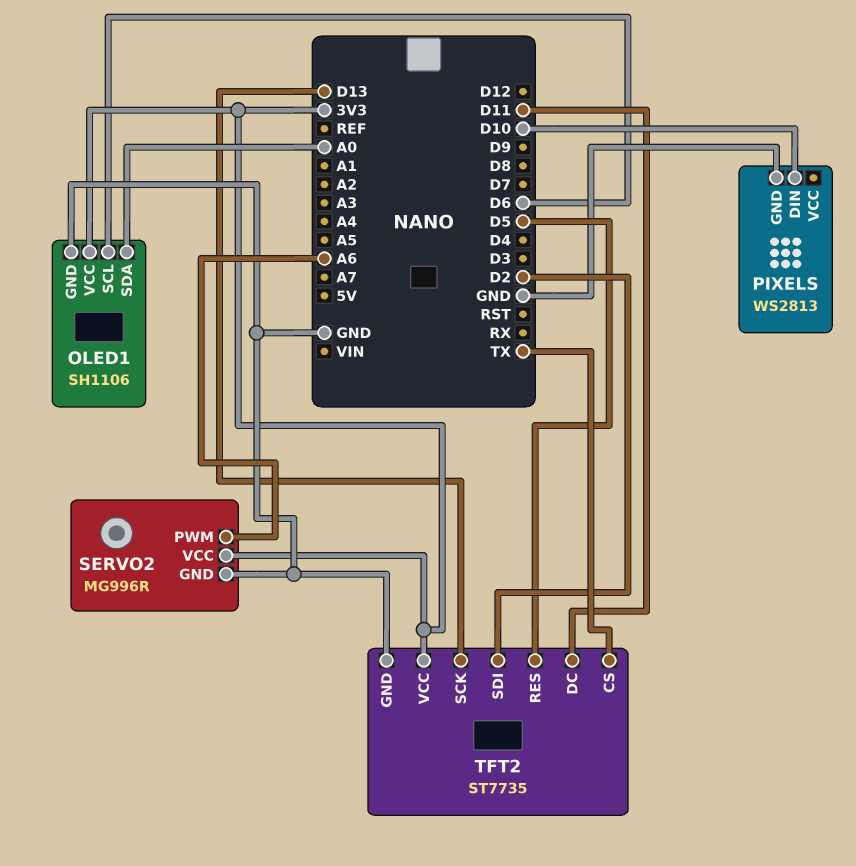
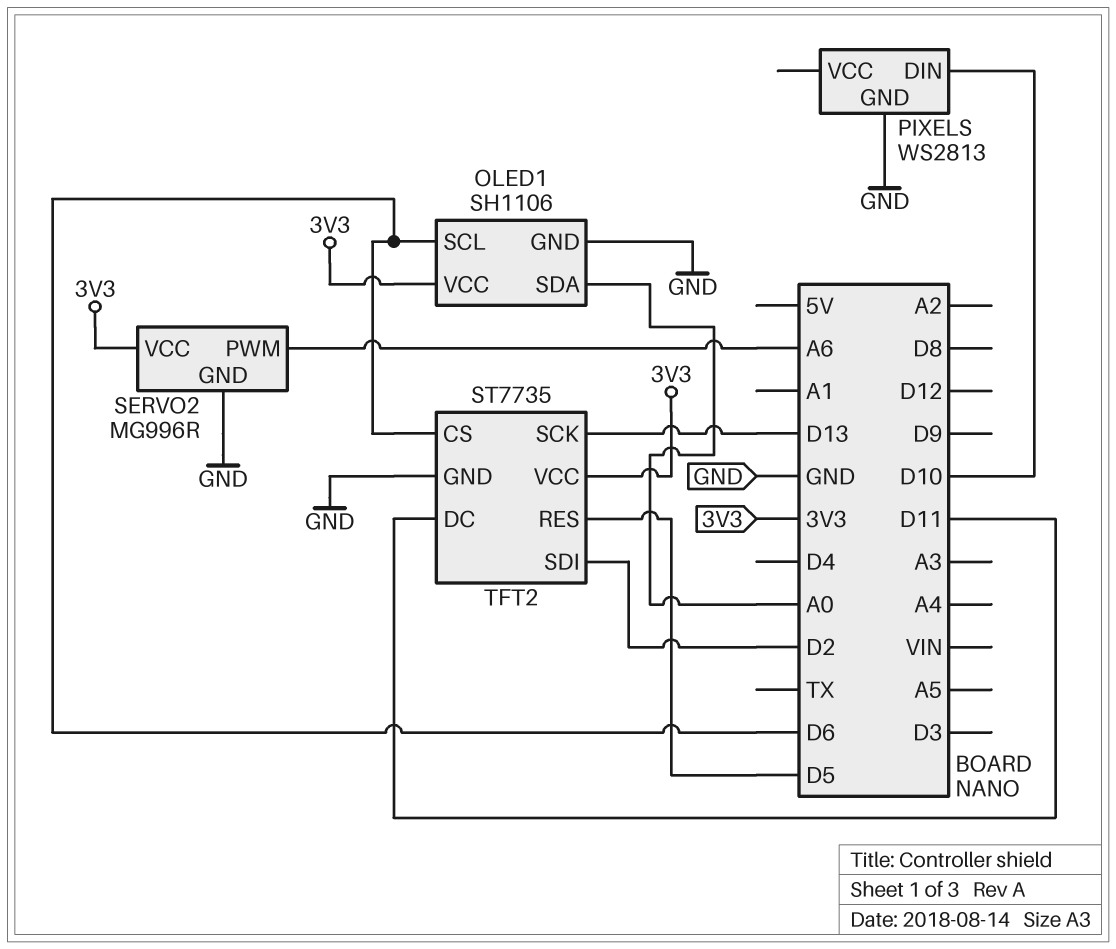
TFT2 pin CS: TX -> D6

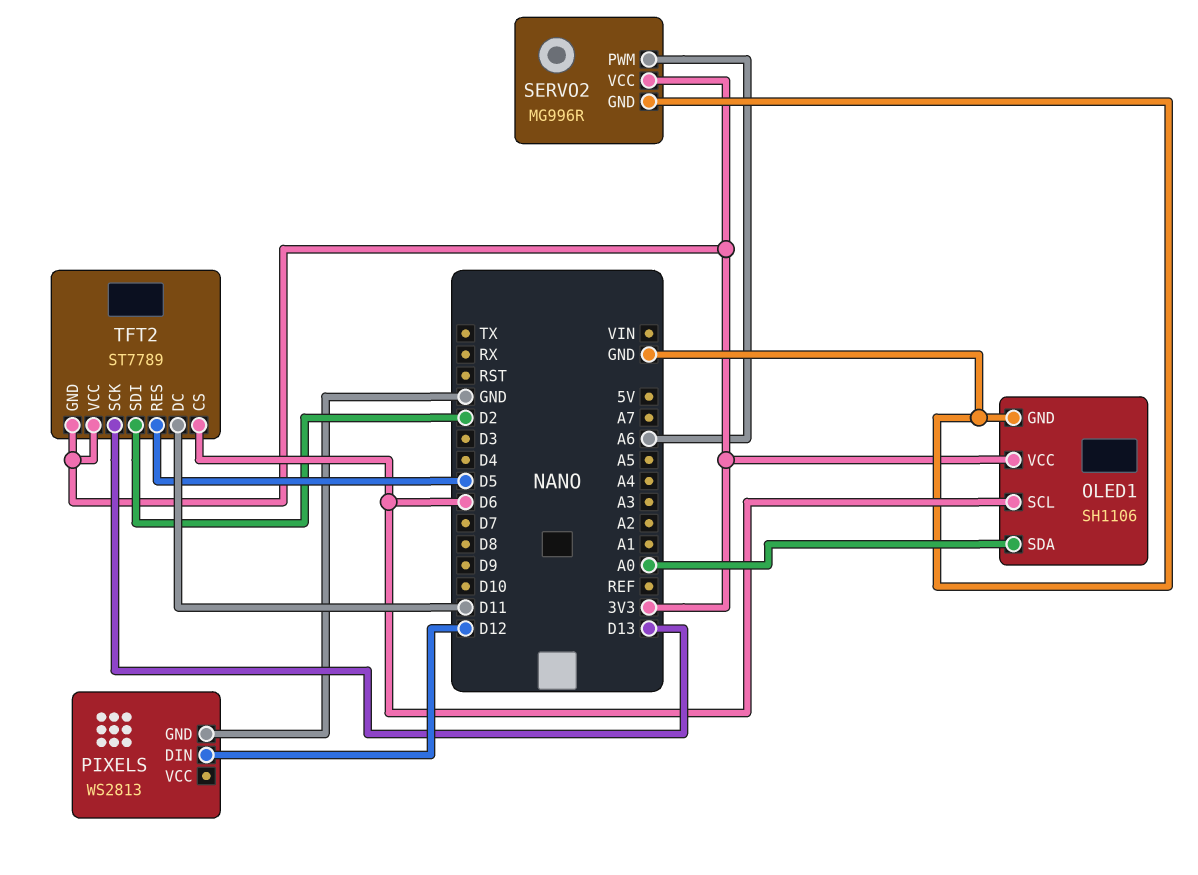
PIXELS pin DIN: D10 -> D12
TFT2: ST7735 -> ST7789
TFT2 pin GND: GND -> 3V3

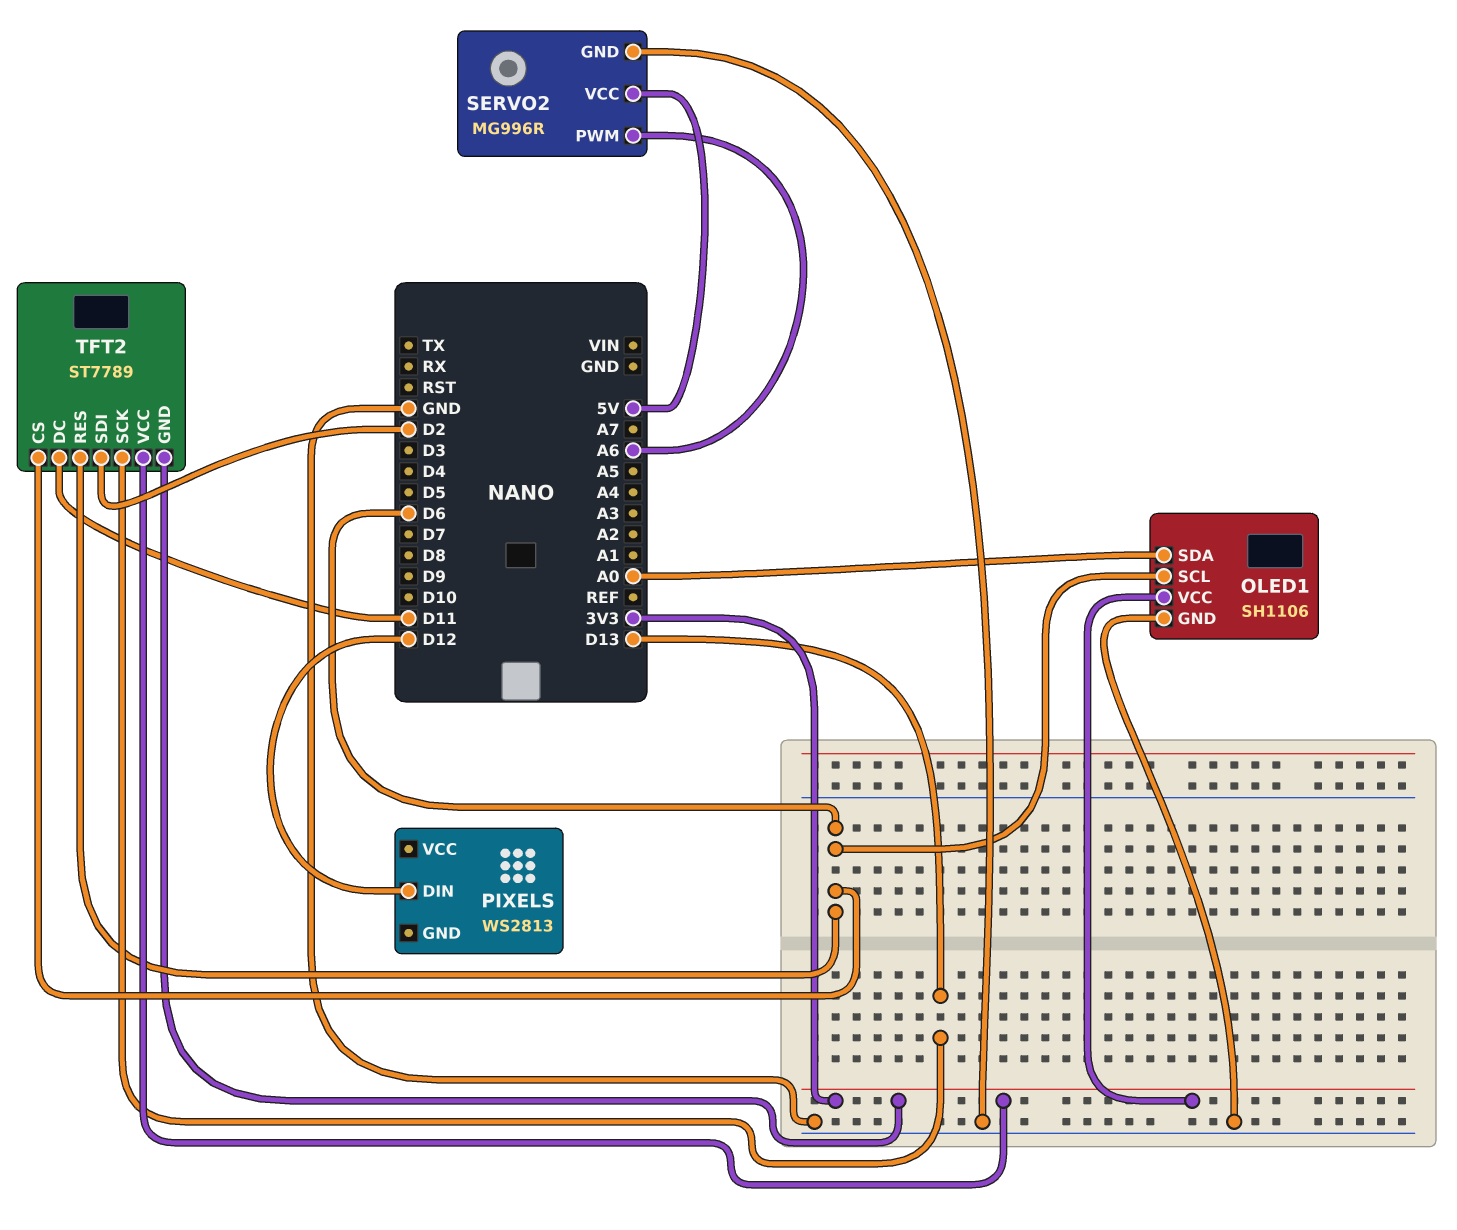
PIXELS pin GND: GND -> none
SERVO2 pin VCC: 3V3 -> 5V
TFT2 pin RES: D5 -> D6

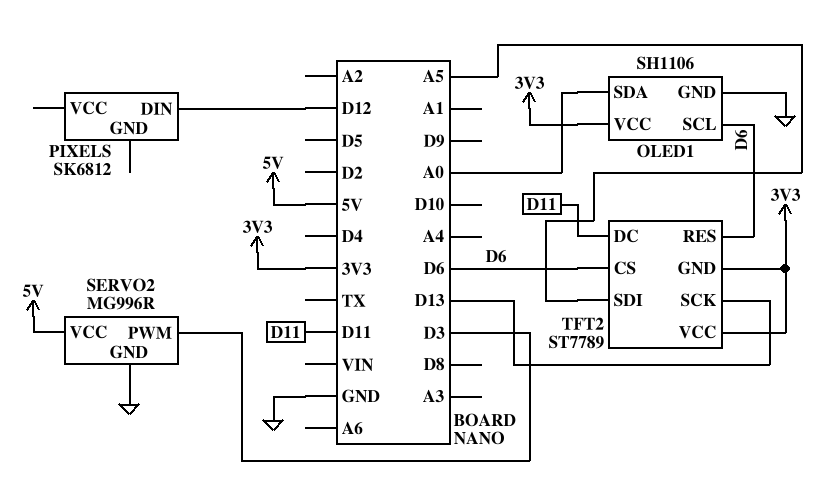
PIXELS: WS2813 -> SK6812
SERVO2 pin PWM: A6 -> D3
TFT2 pin SDI: D2 -> A5

